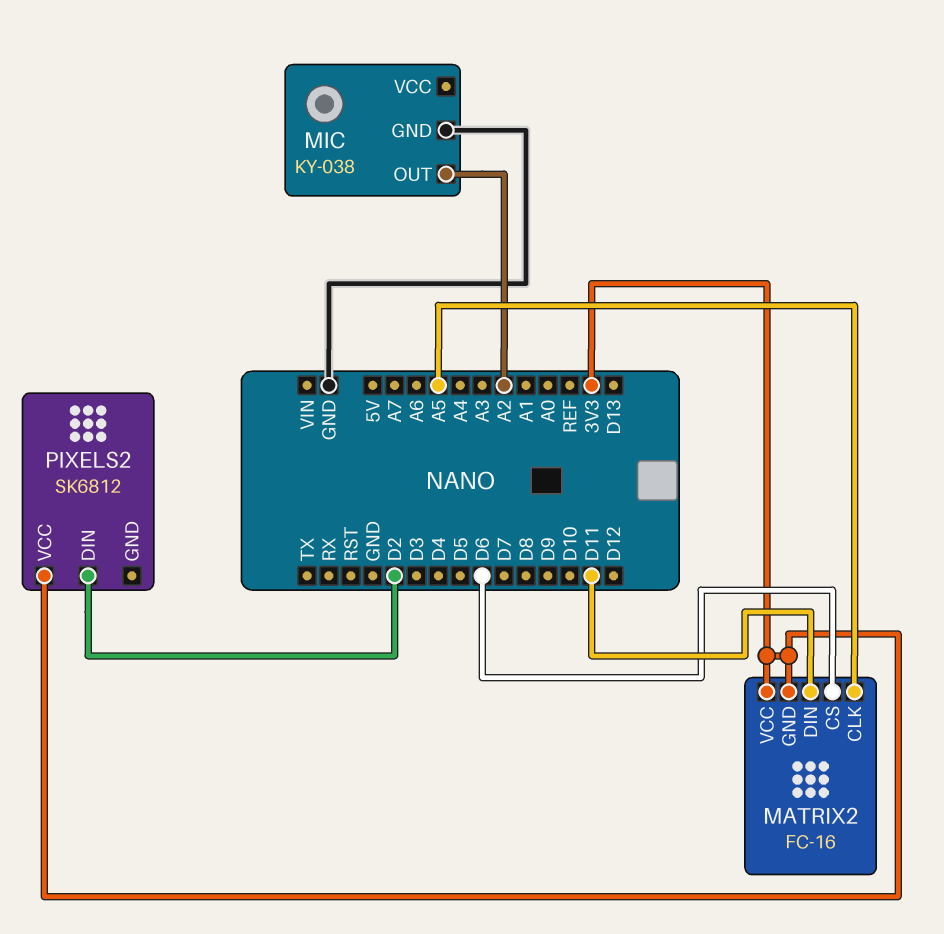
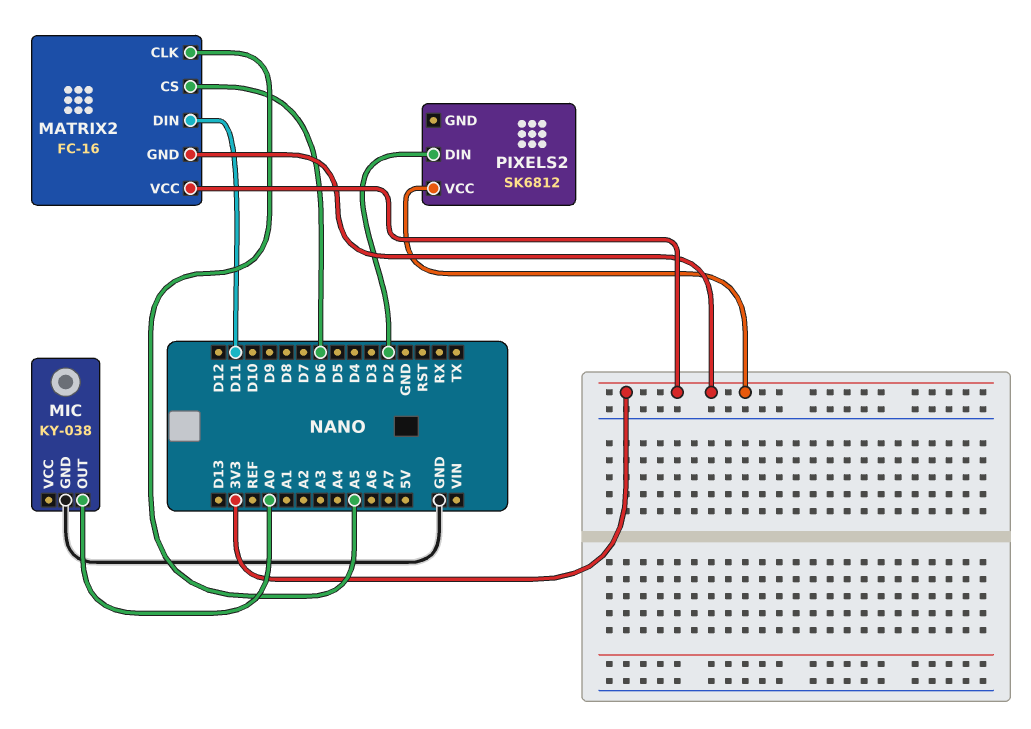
MIC pin OUT: A2 -> A0

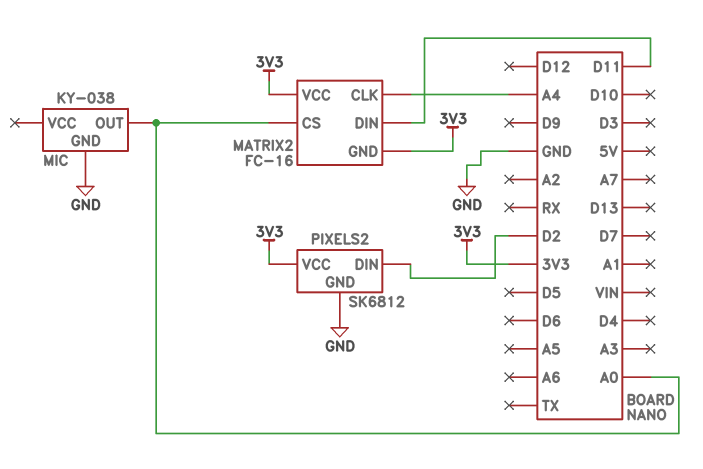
MATRIX2 pin CLK: A5 -> A4
MATRIX2 pin CS: D6 -> A0
PIXELS2 pin GND: none -> GND

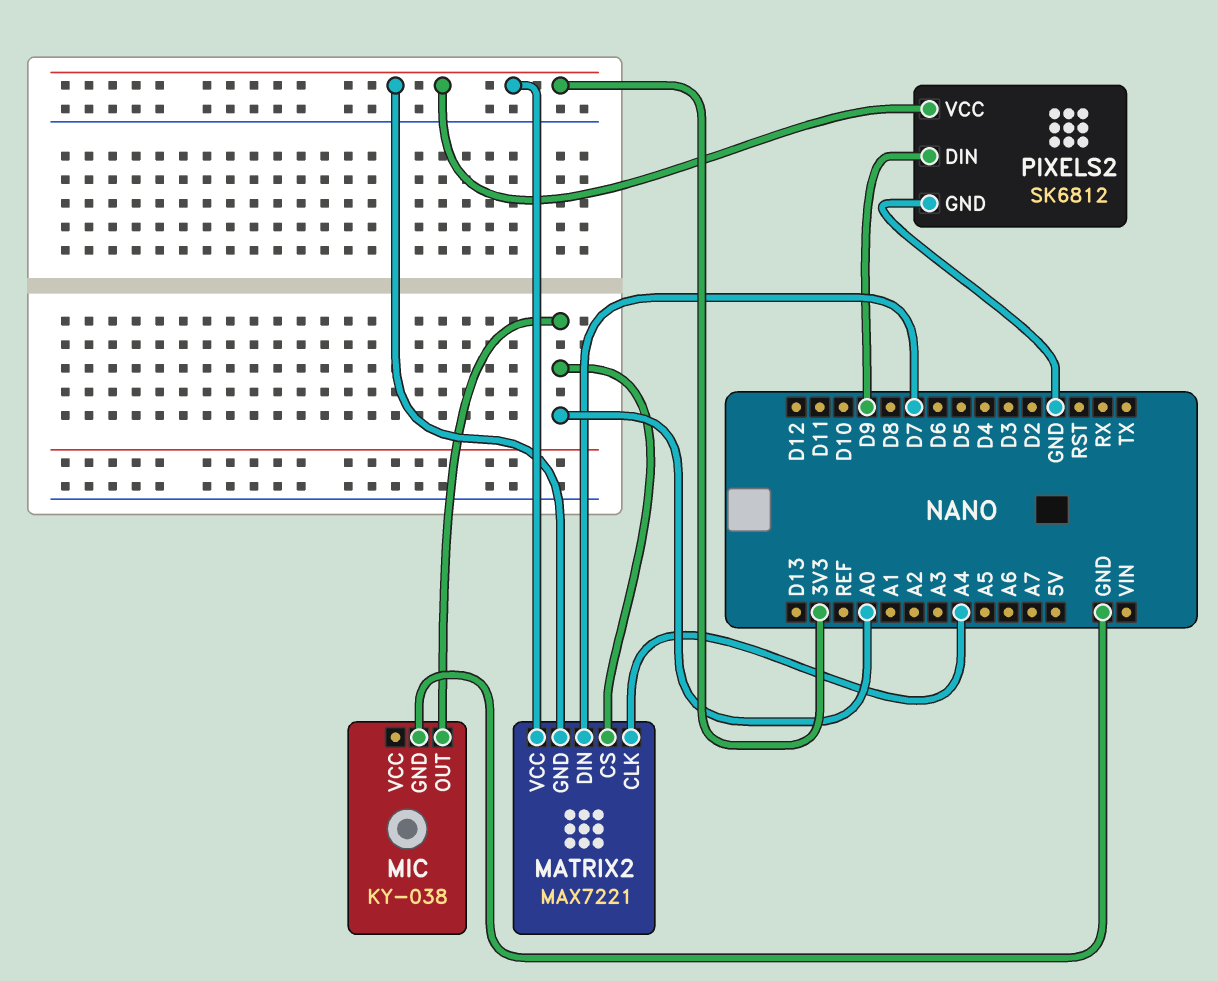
MATRIX2: FC-16 -> MAX7221
MATRIX2 pin DIN: D11 -> D7
PIXELS2 pin DIN: D2 -> D9

